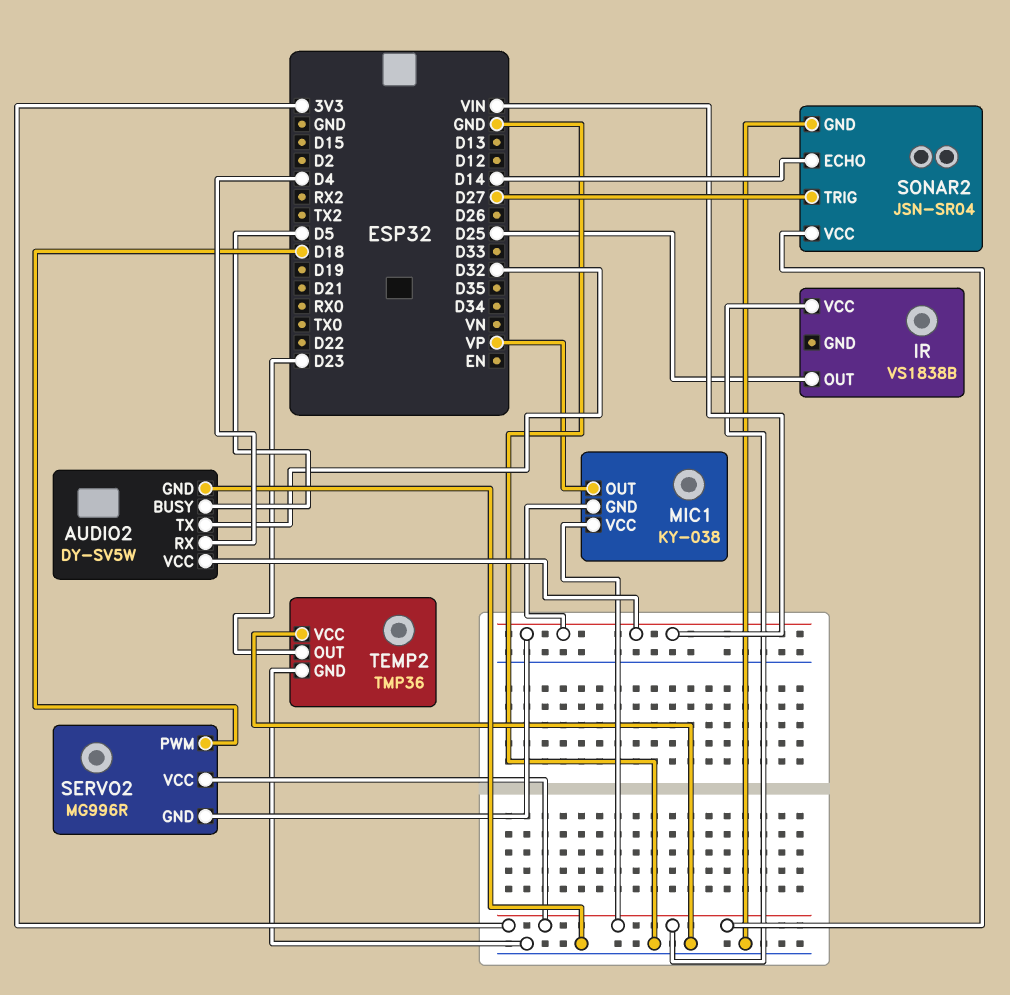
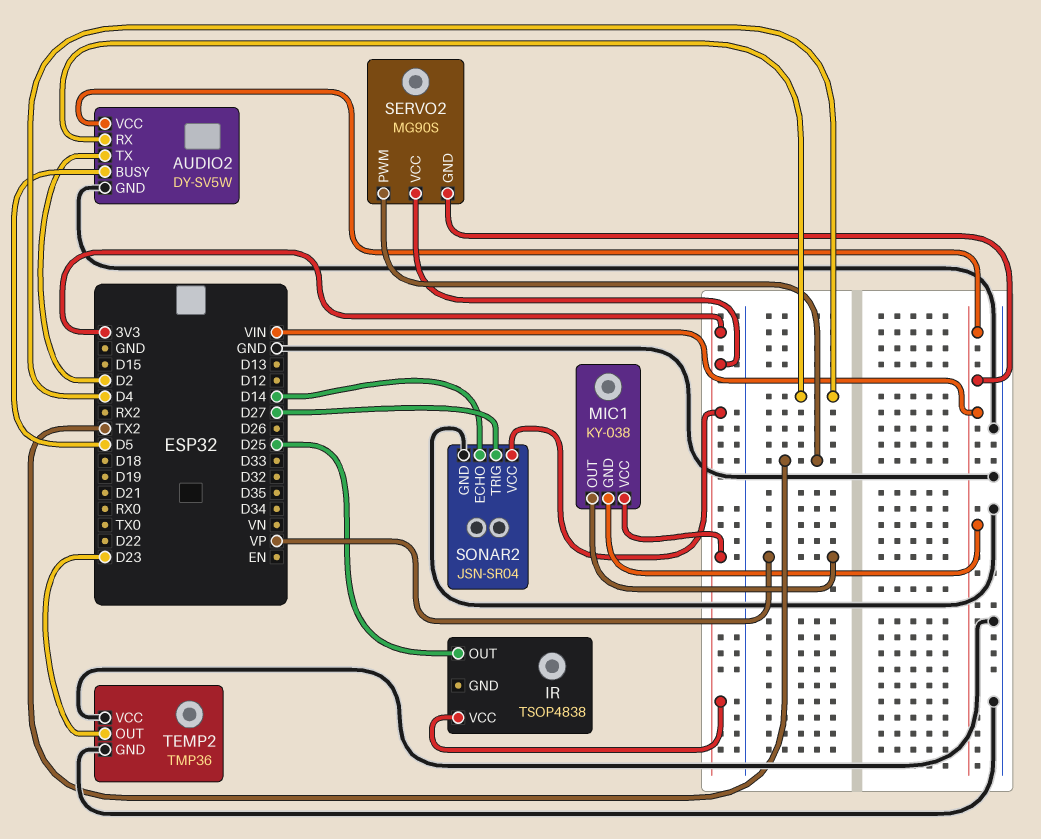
AUDIO2 pin TX: D32 -> D2
IR: VS1838B -> TSOP4838
SERVO2: MG996R -> MG90S
SERVO2 pin PWM: D18 -> TX2

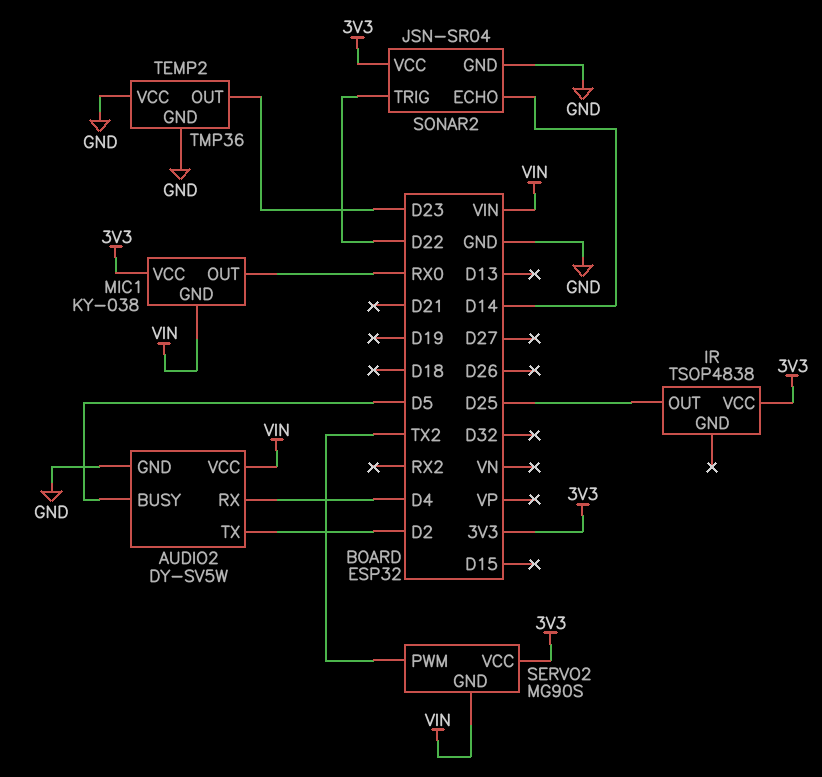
MIC1 pin OUT: VP -> RX0
SONAR2 pin TRIG: D27 -> D22

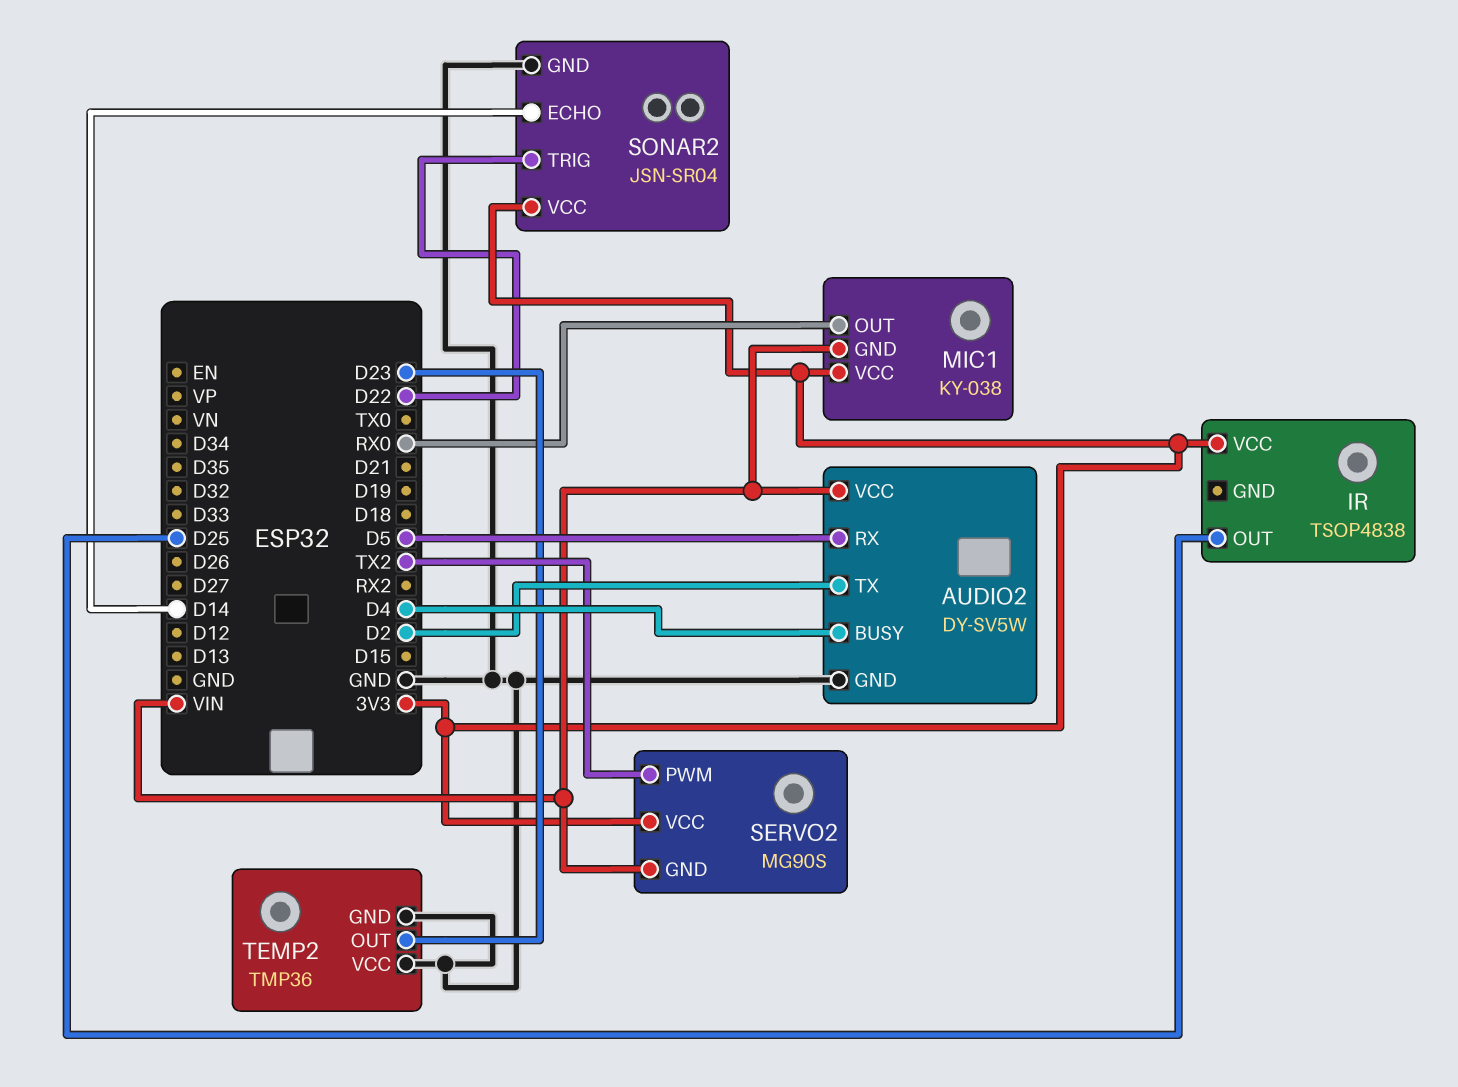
AUDIO2 pin BUSY: D5 -> D4
AUDIO2 pin RX: D4 -> D5

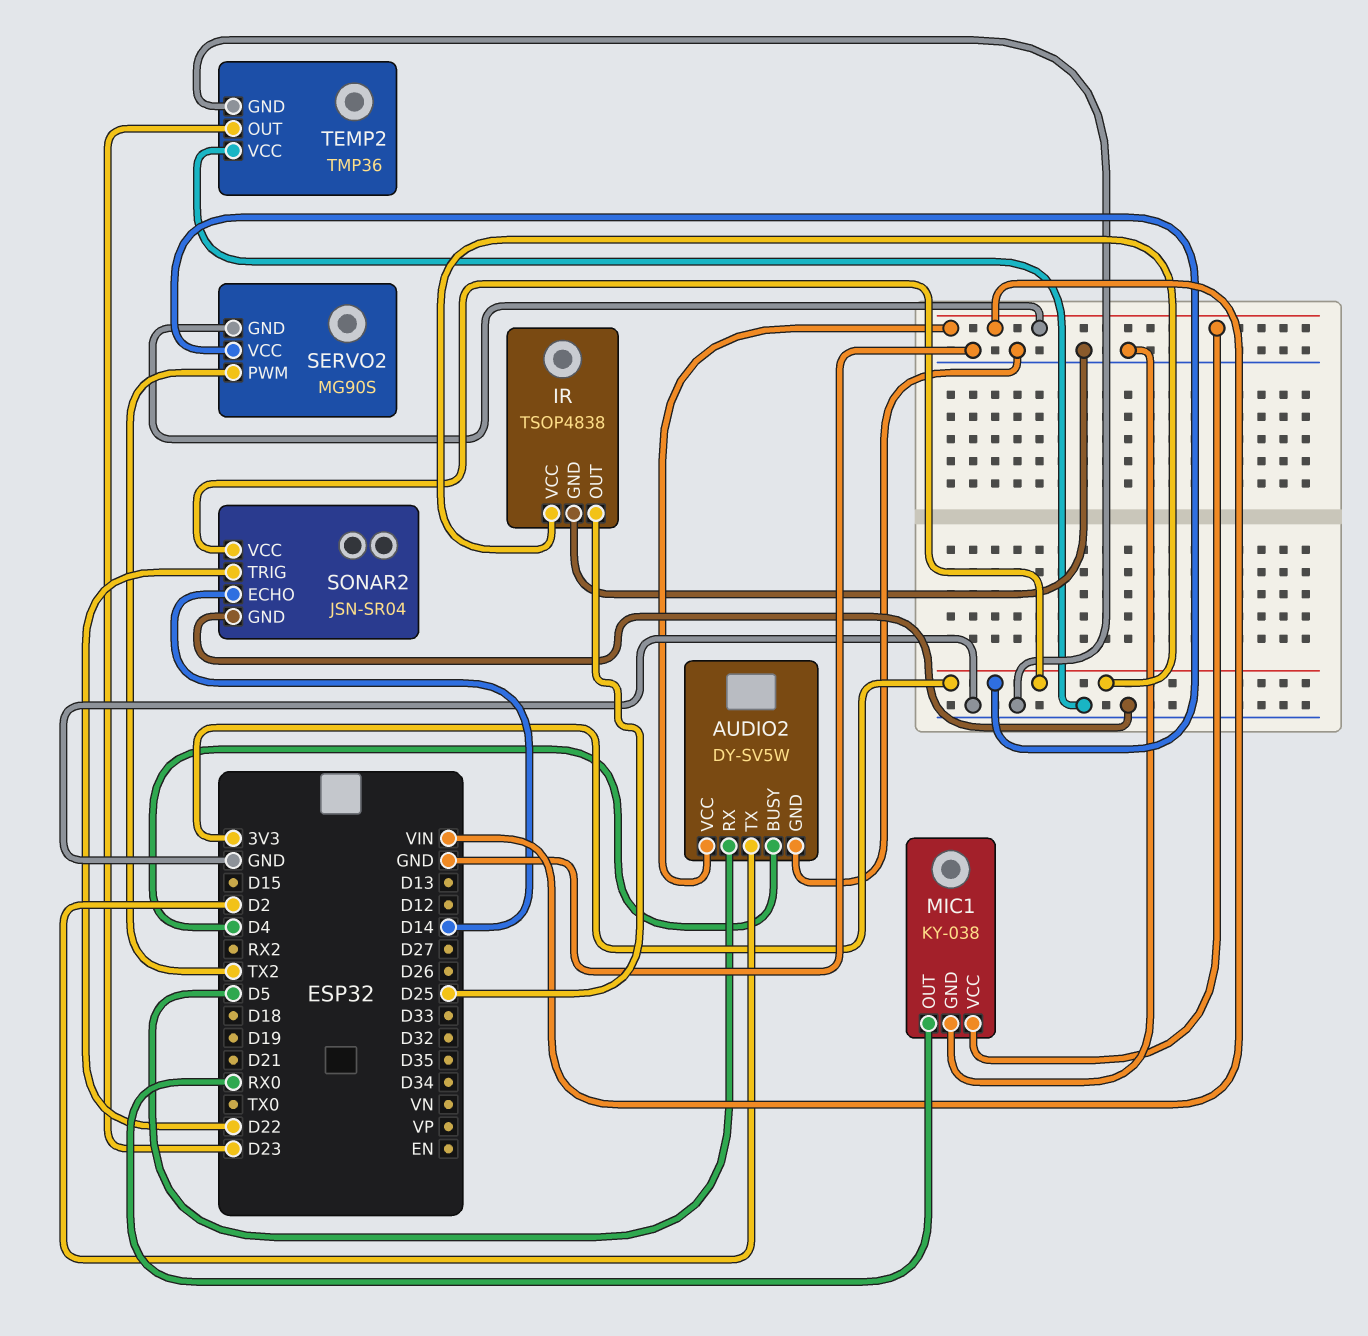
IR pin GND: none -> GND
MIC1 pin GND: VIN -> GND
MIC1 pin VCC: 3V3 -> VIN

